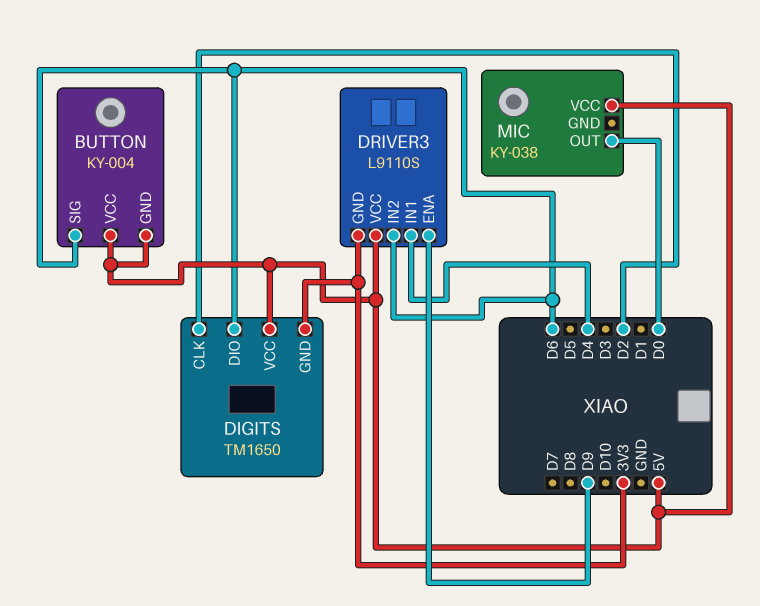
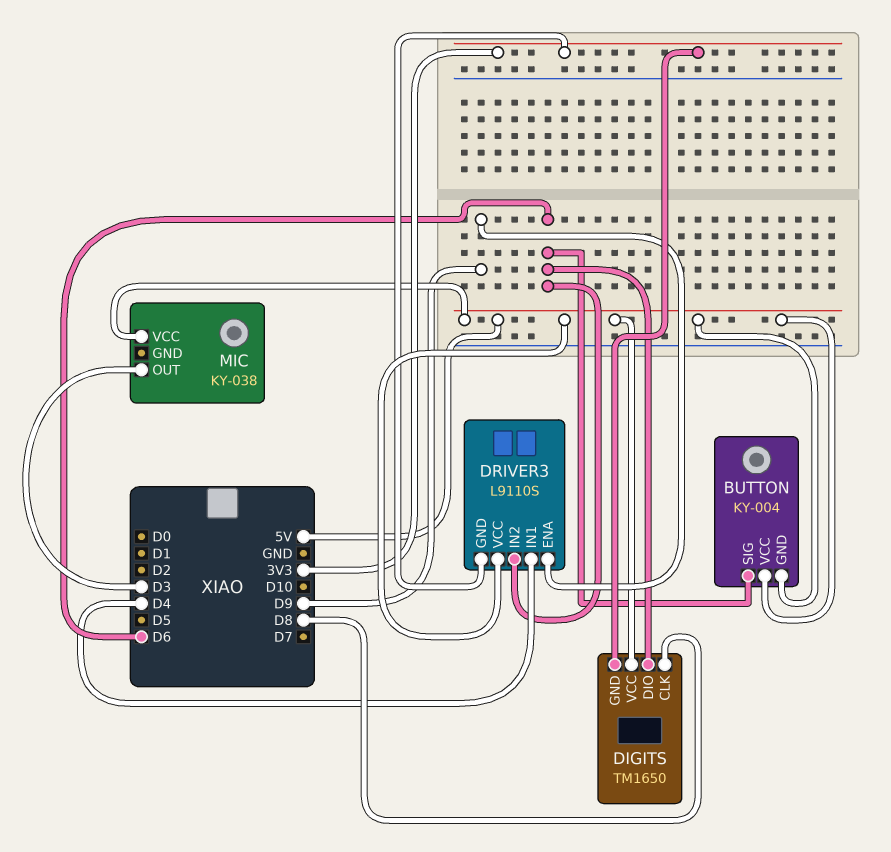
DIGITS pin CLK: D2 -> D8
MIC pin OUT: D0 -> D3

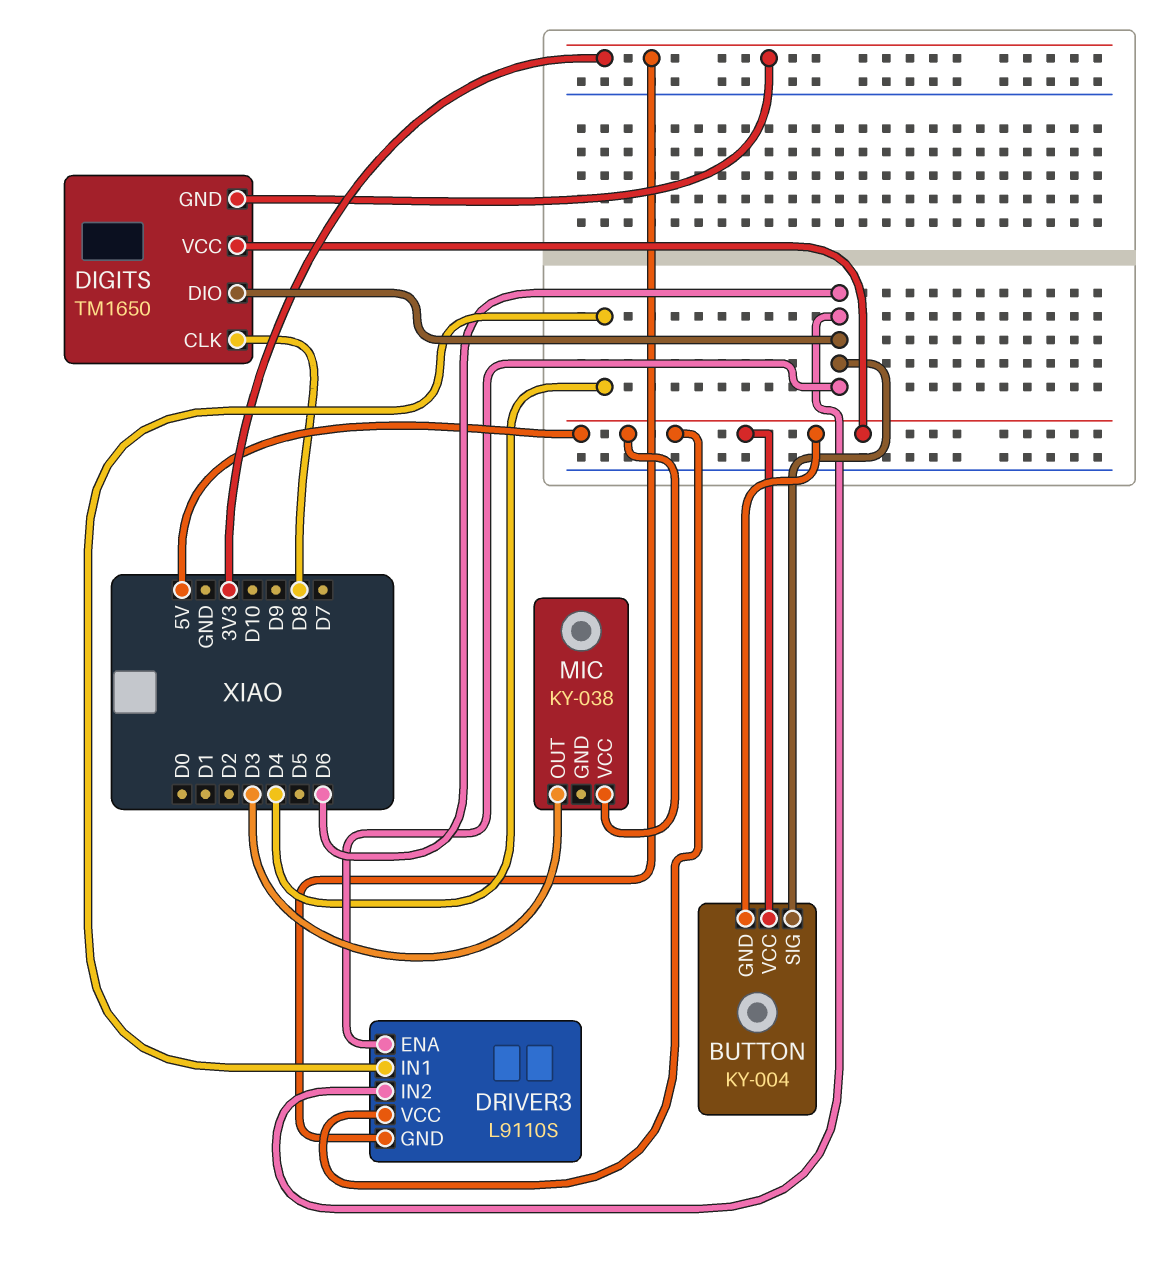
DRIVER3 pin ENA: D9 -> D6

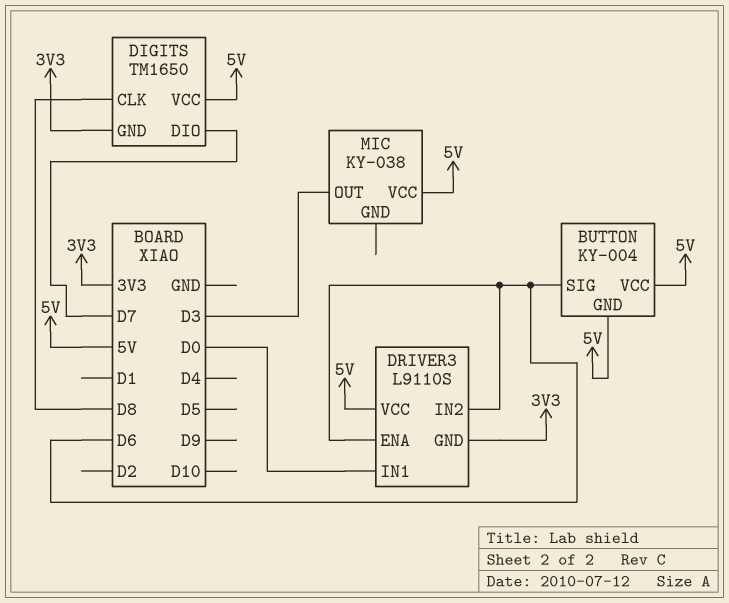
DIGITS pin DIO: D6 -> D7
DRIVER3 pin IN1: D4 -> D0

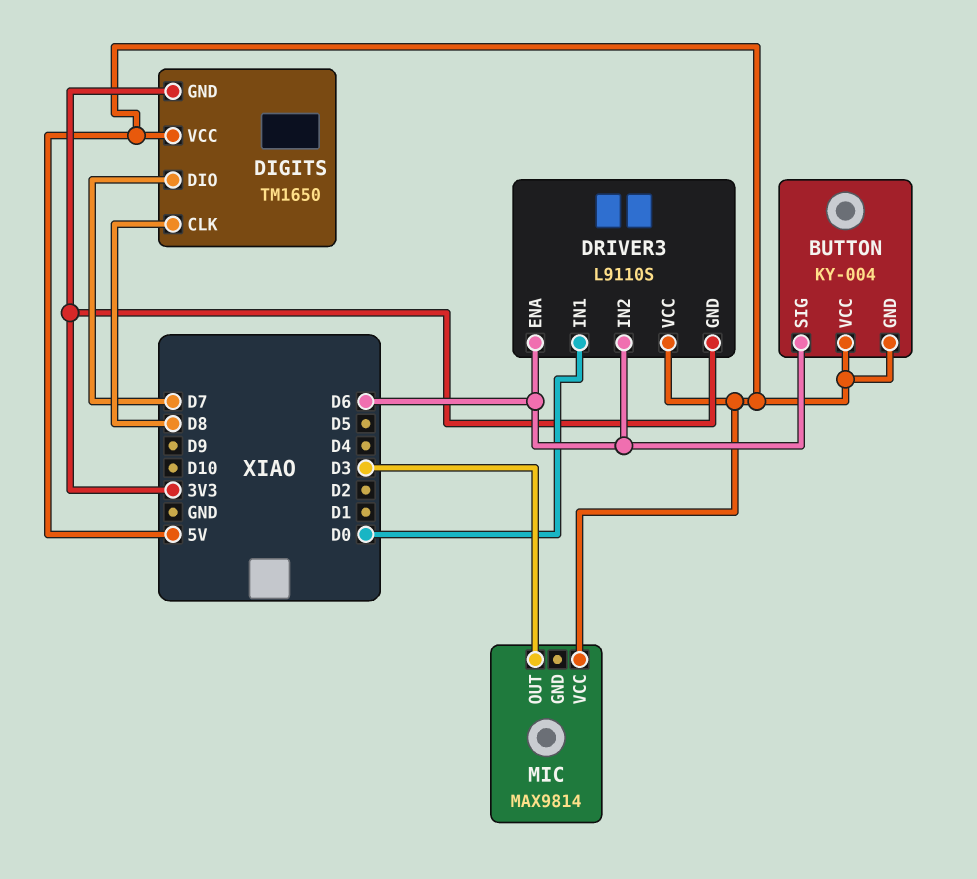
MIC: KY-038 -> MAX9814

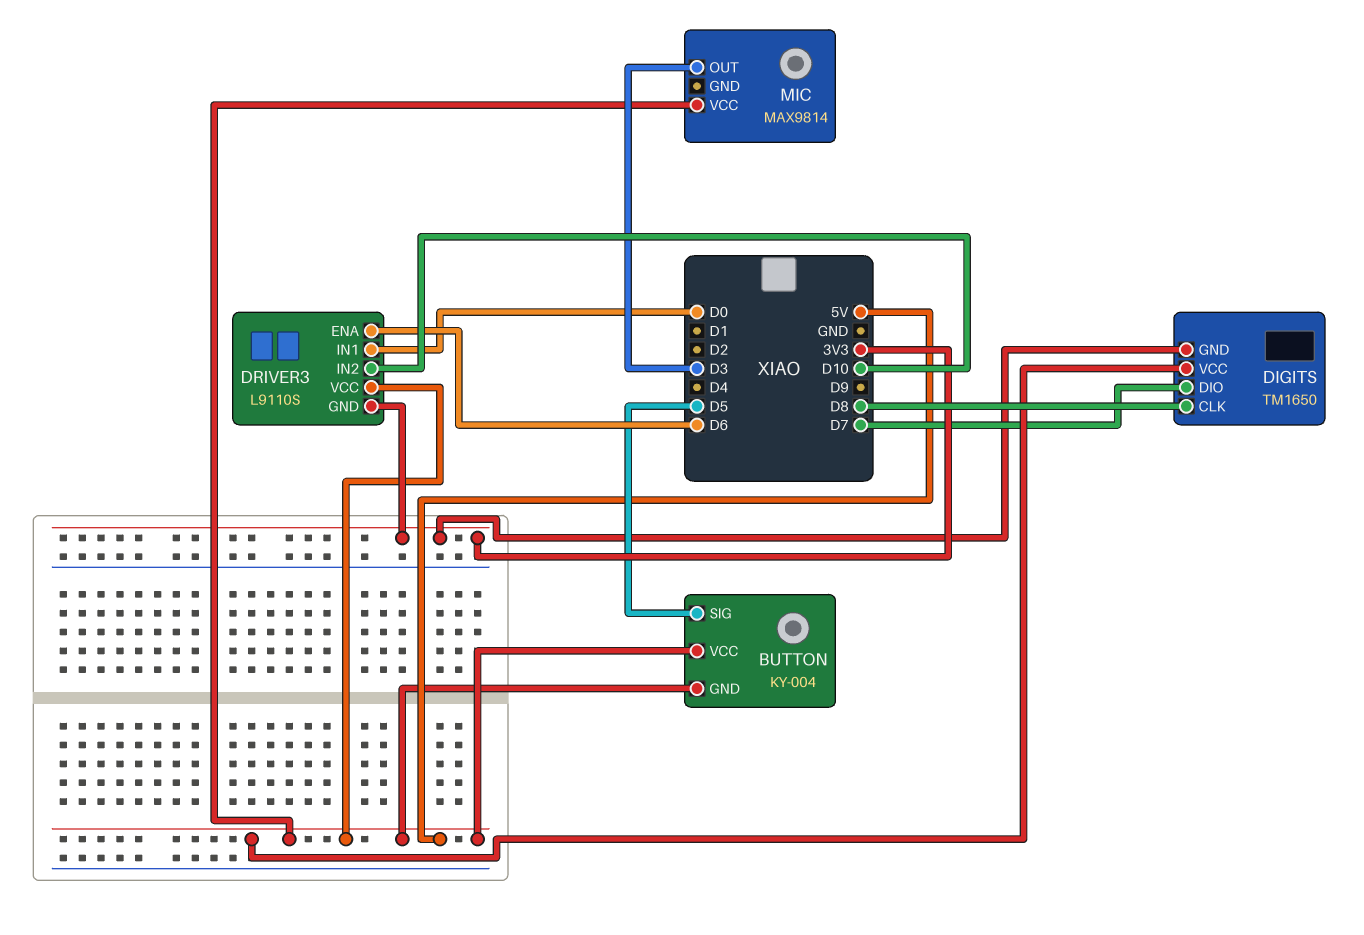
BUTTON pin SIG: D6 -> D5
DRIVER3 pin IN2: D6 -> D10

